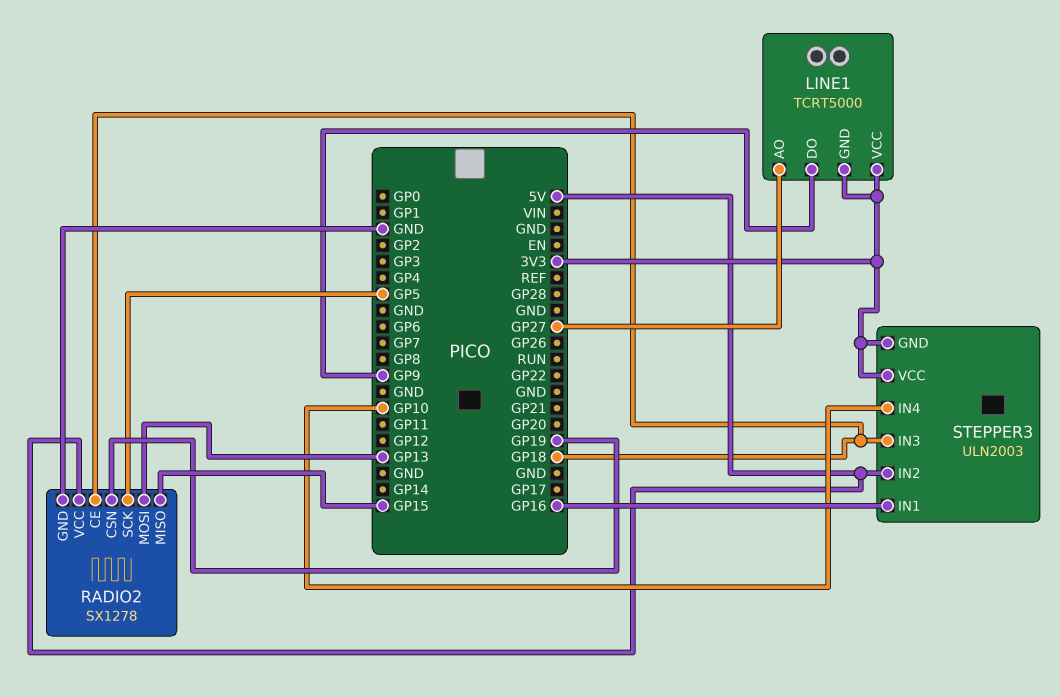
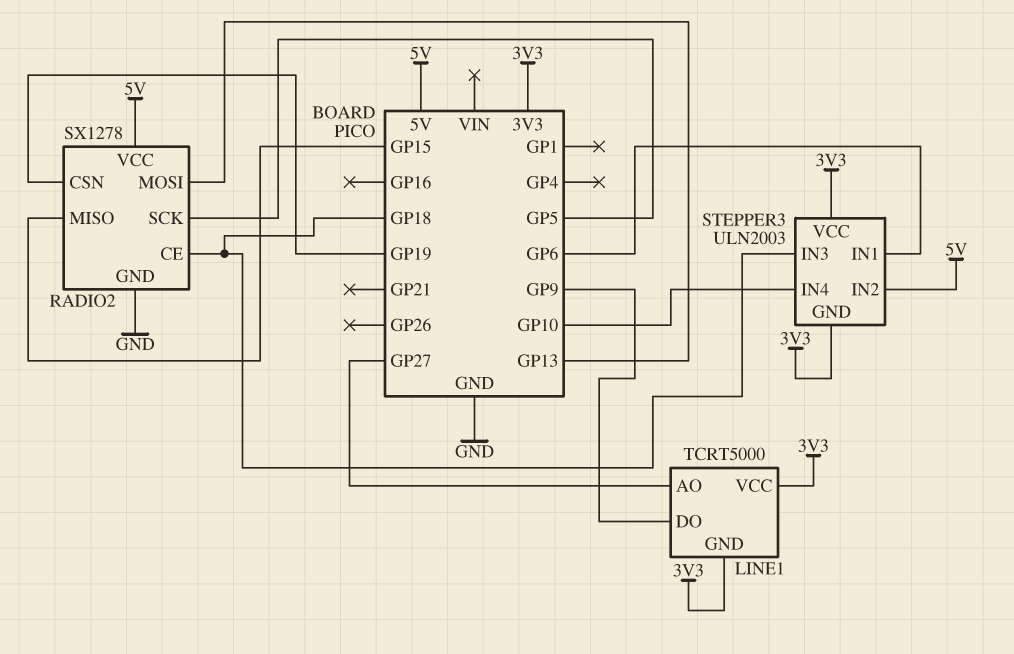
STEPPER3 pin IN1: GP16 -> GP6

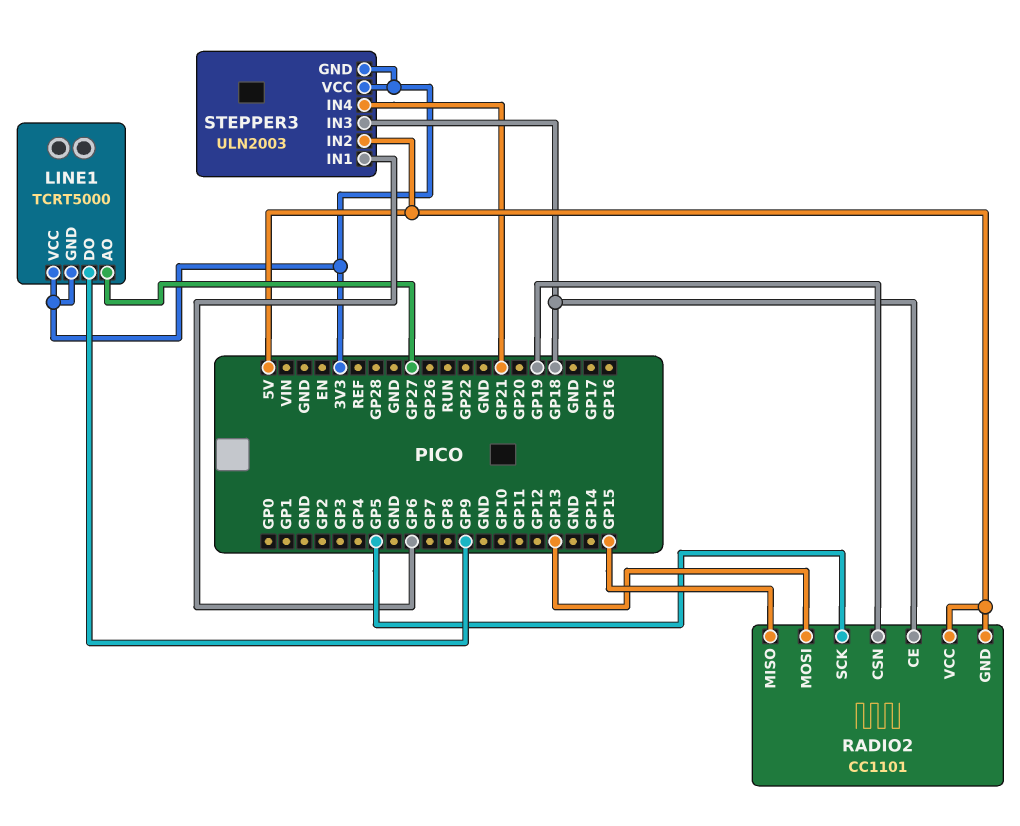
RADIO2: SX1278 -> CC1101
RADIO2 pin GND: GND -> 5V
STEPPER3 pin IN4: GP10 -> GP21

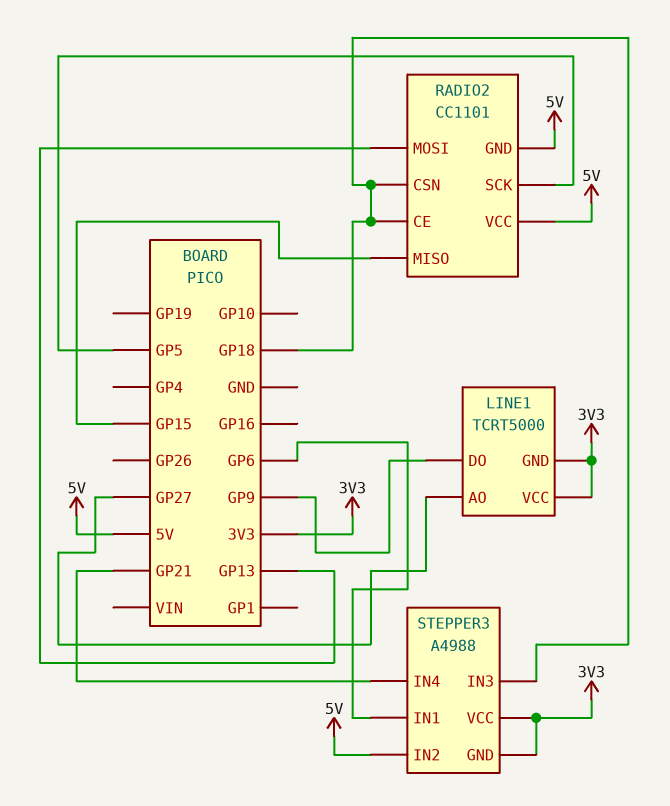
RADIO2 pin CSN: GP19 -> GP18
STEPPER3: ULN2003 -> A4988

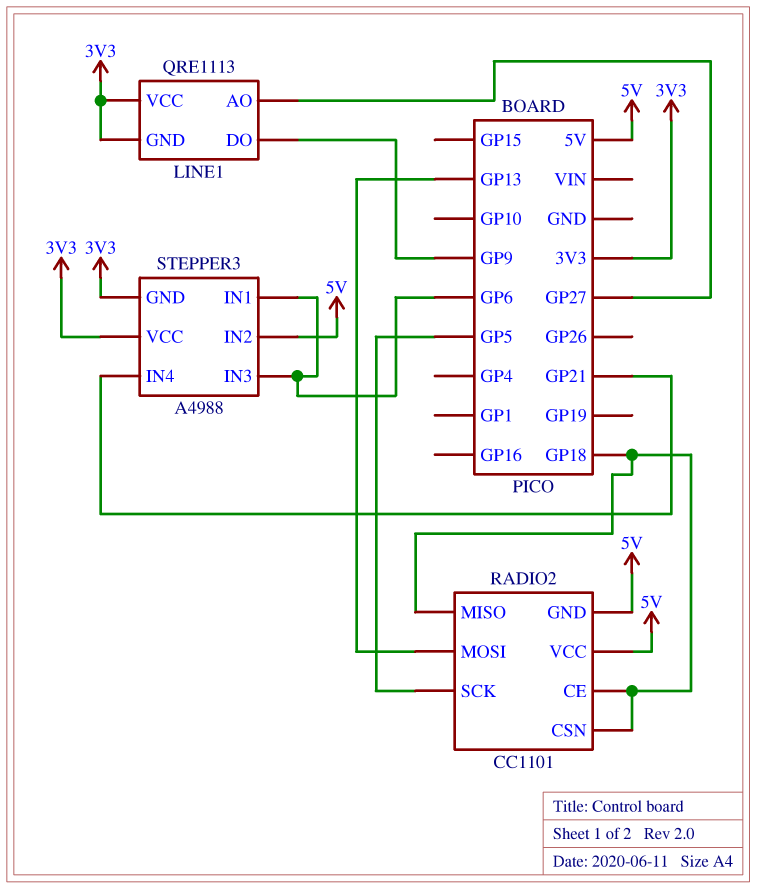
LINE1: TCRT5000 -> QRE1113
RADIO2 pin MISO: GP15 -> GP18
STEPPER3 pin IN3: GP18 -> GP6

